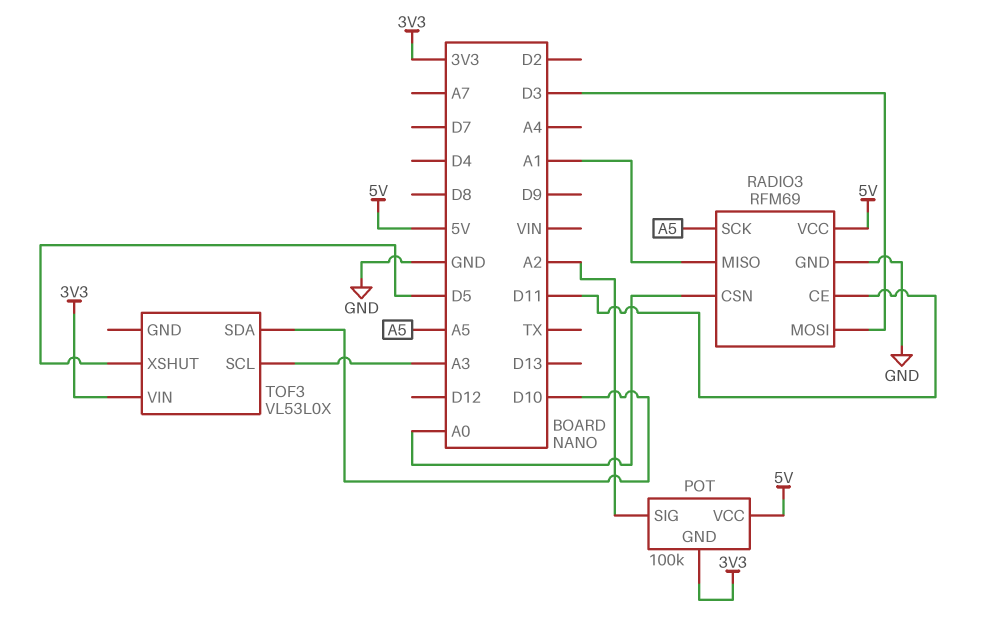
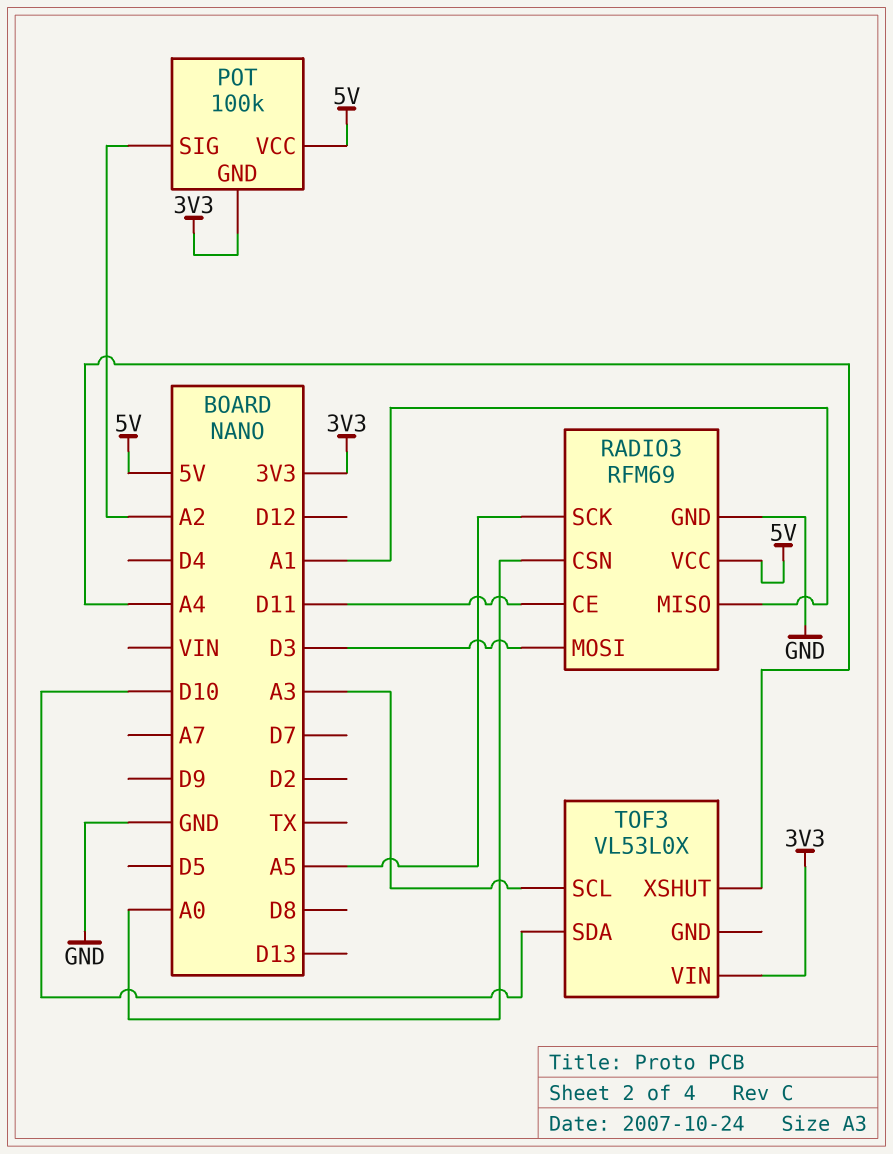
TOF3 pin XSHUT: D5 -> A4

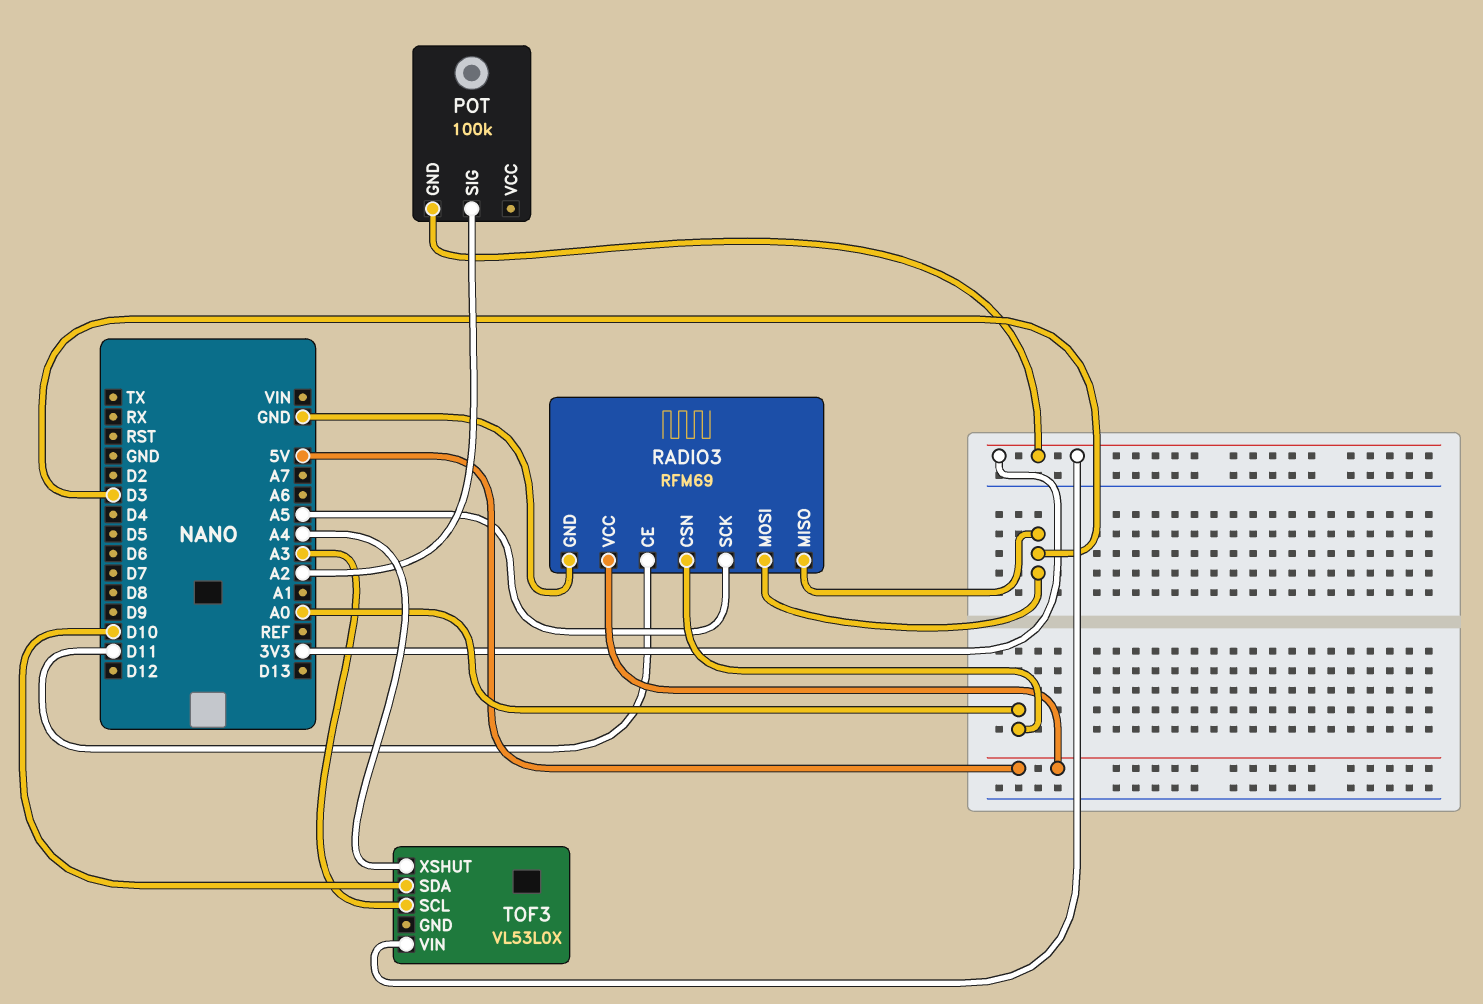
POT pin VCC: 5V -> none
RADIO3 pin MISO: A1 -> D3

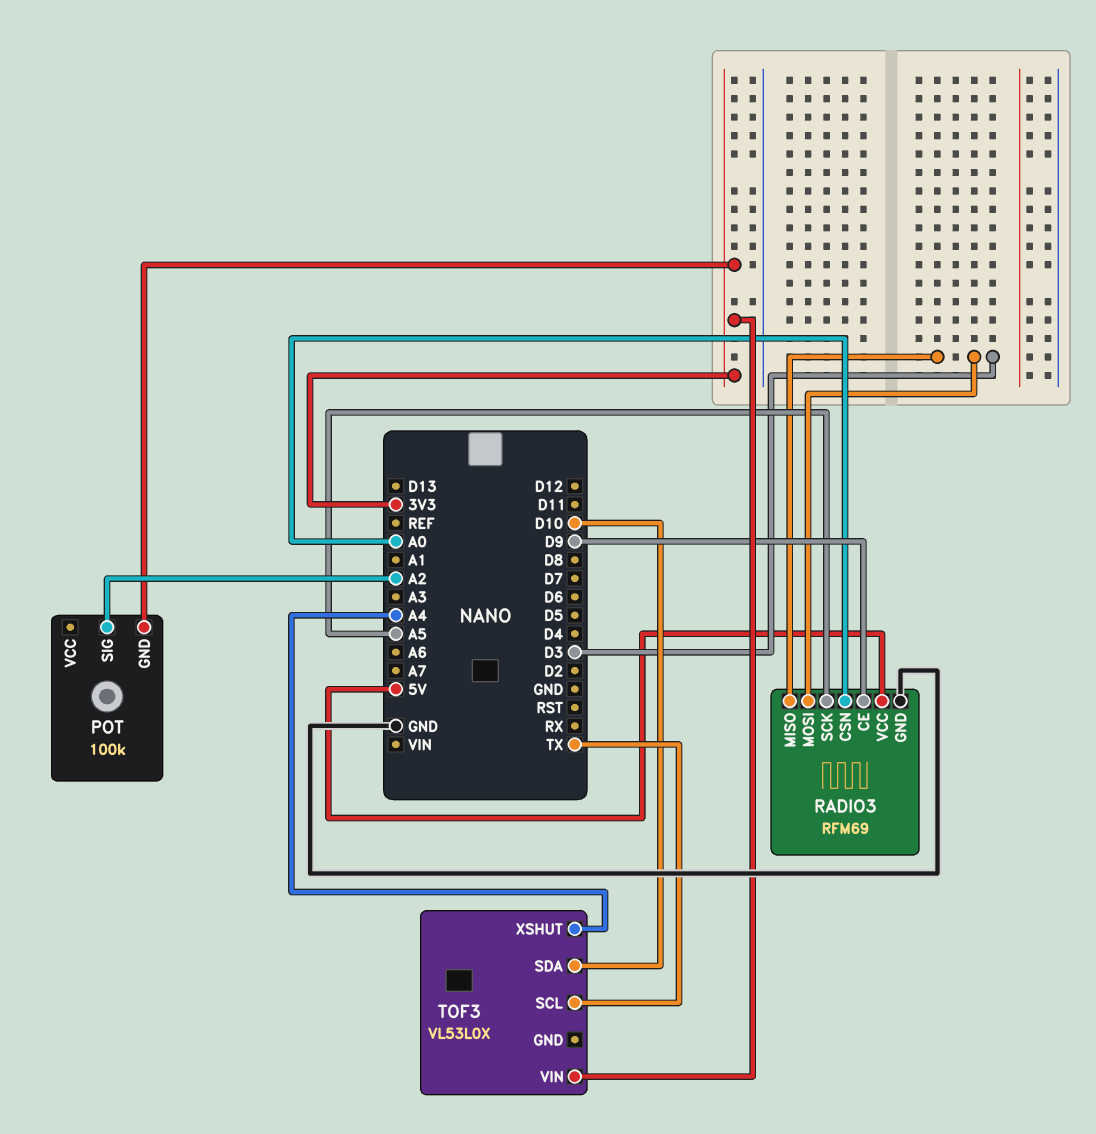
RADIO3 pin CE: D11 -> D9
TOF3 pin SCL: A3 -> TX

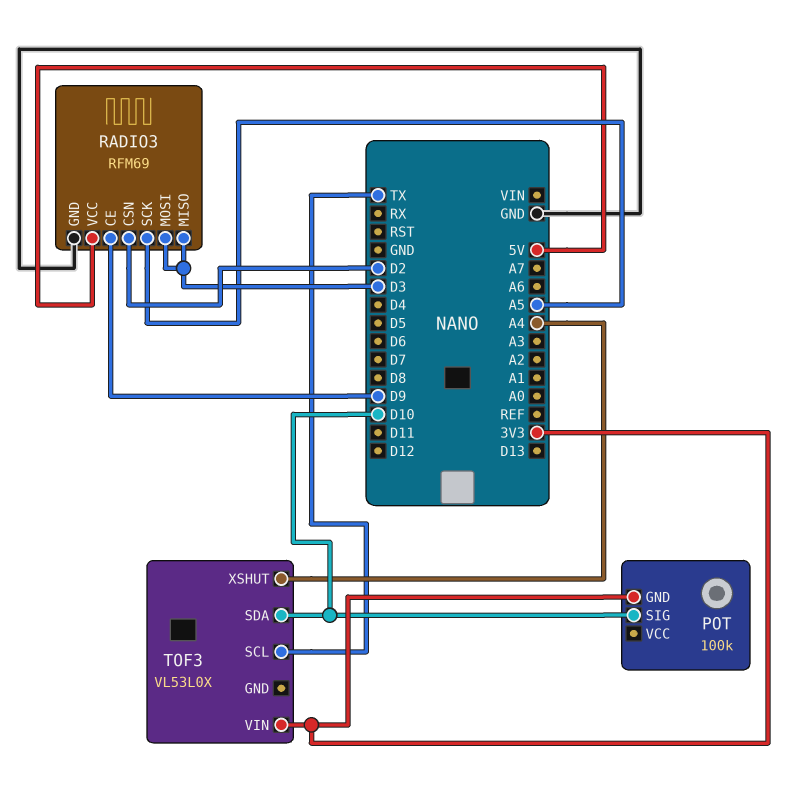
POT pin SIG: A2 -> D10
RADIO3 pin CSN: A0 -> D2

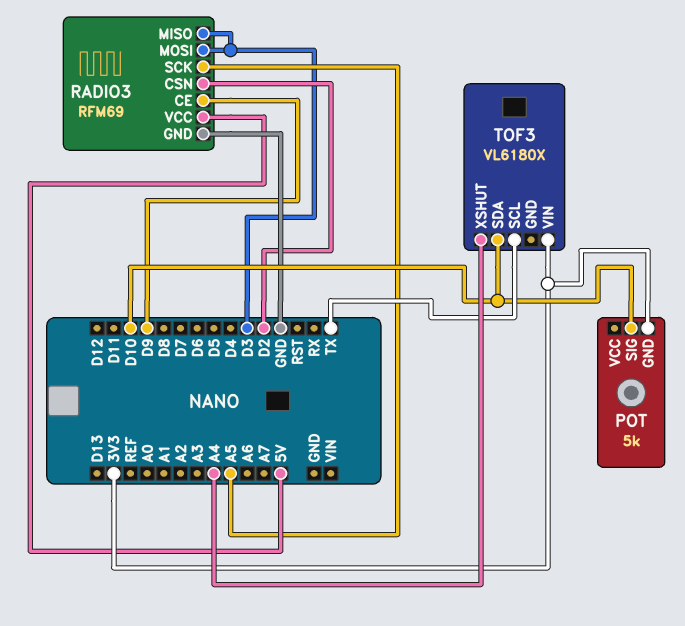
POT: 100k -> 5k
TOF3: VL53L0X -> VL6180X

